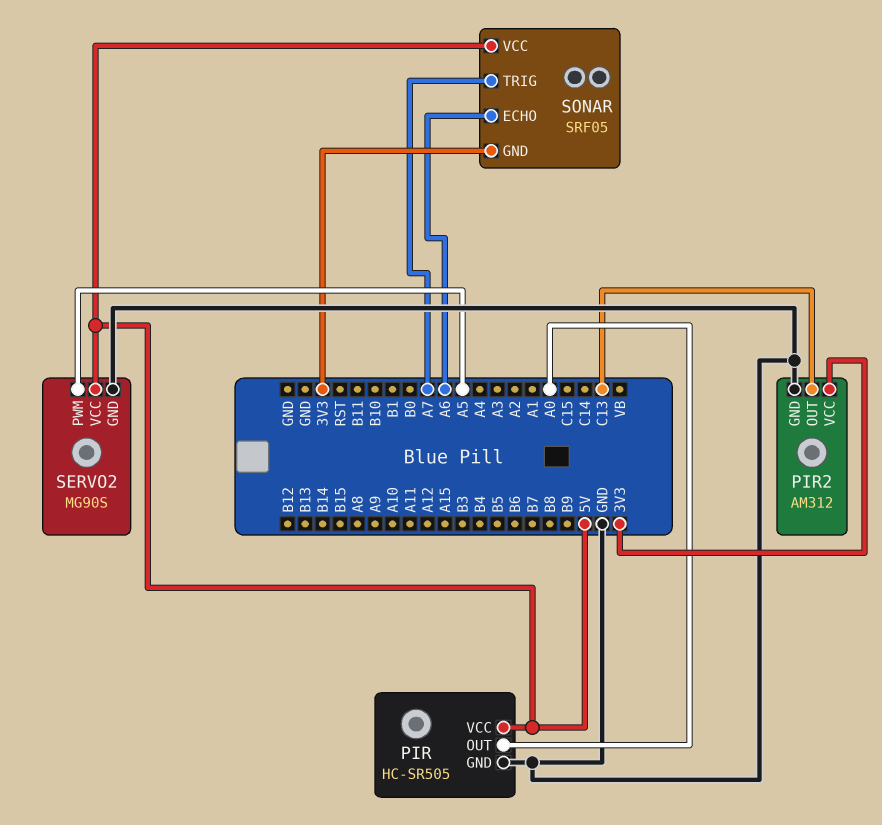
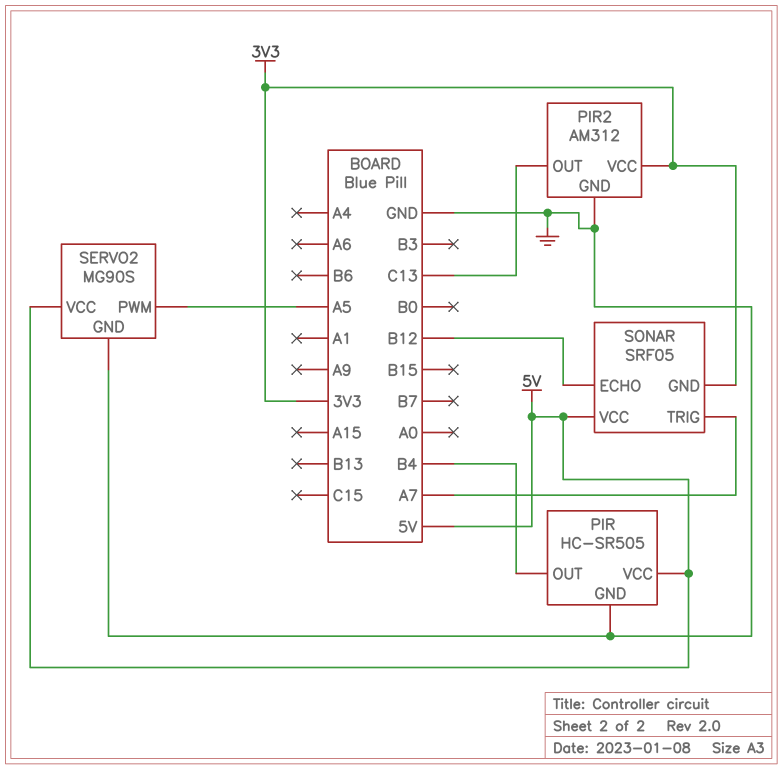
PIR pin OUT: A0 -> B4
SONAR pin ECHO: A6 -> B12

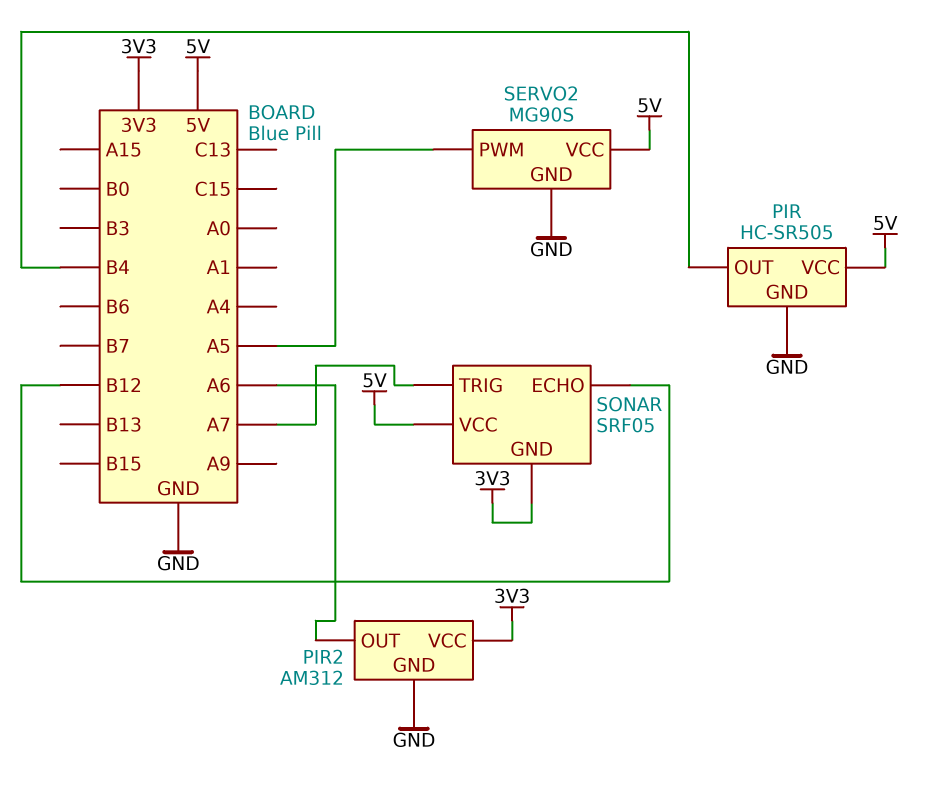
PIR2 pin OUT: C13 -> A6

